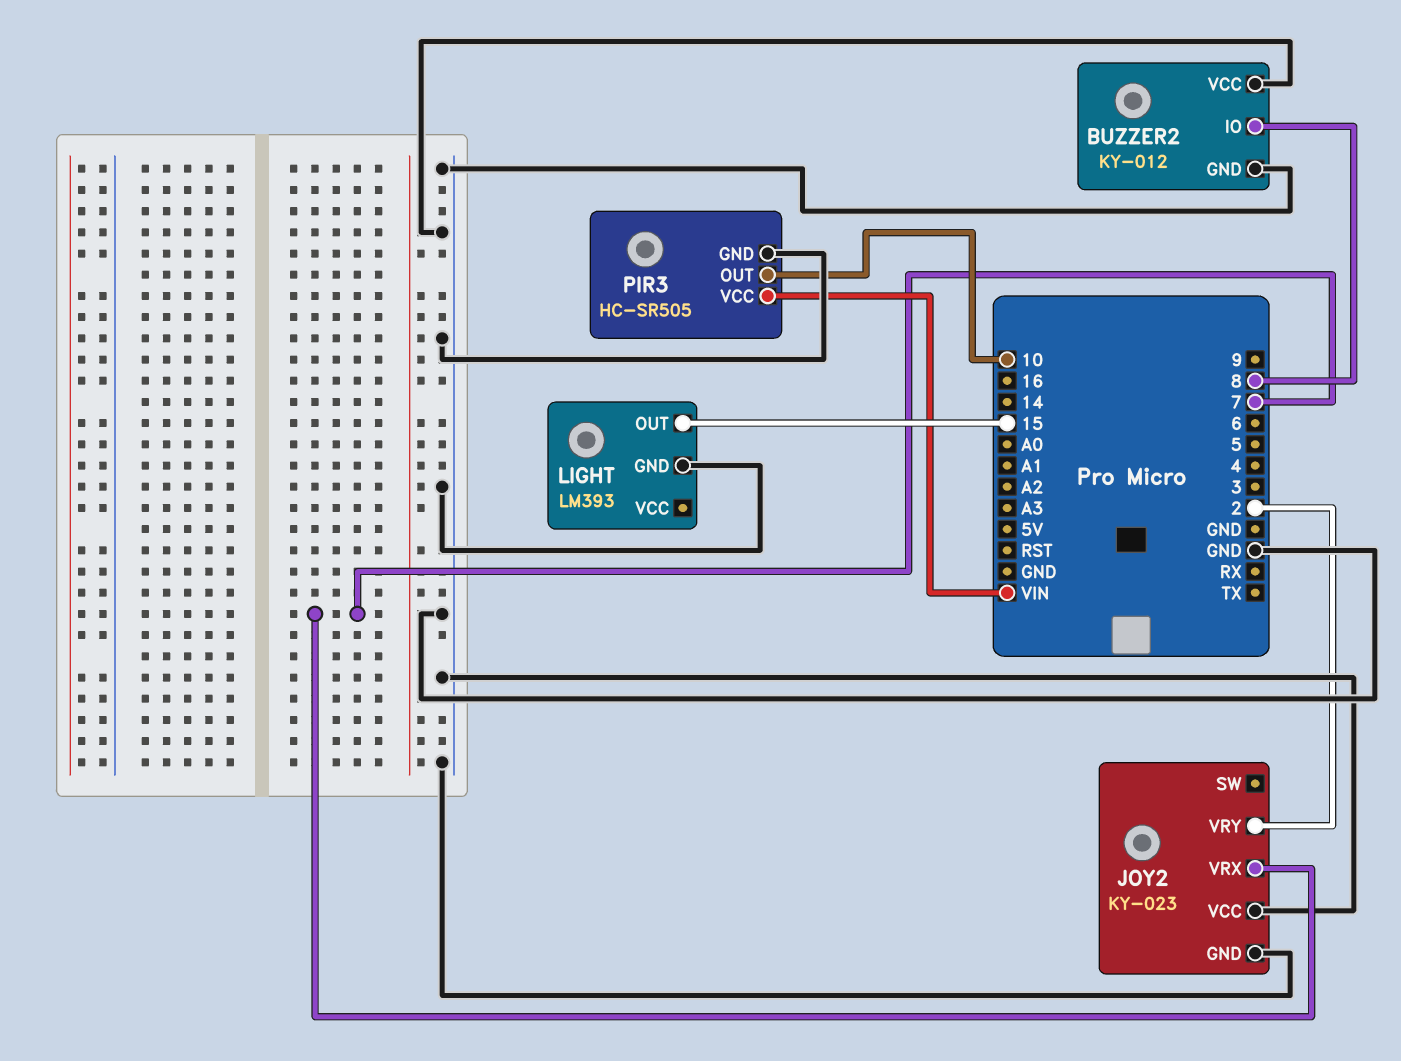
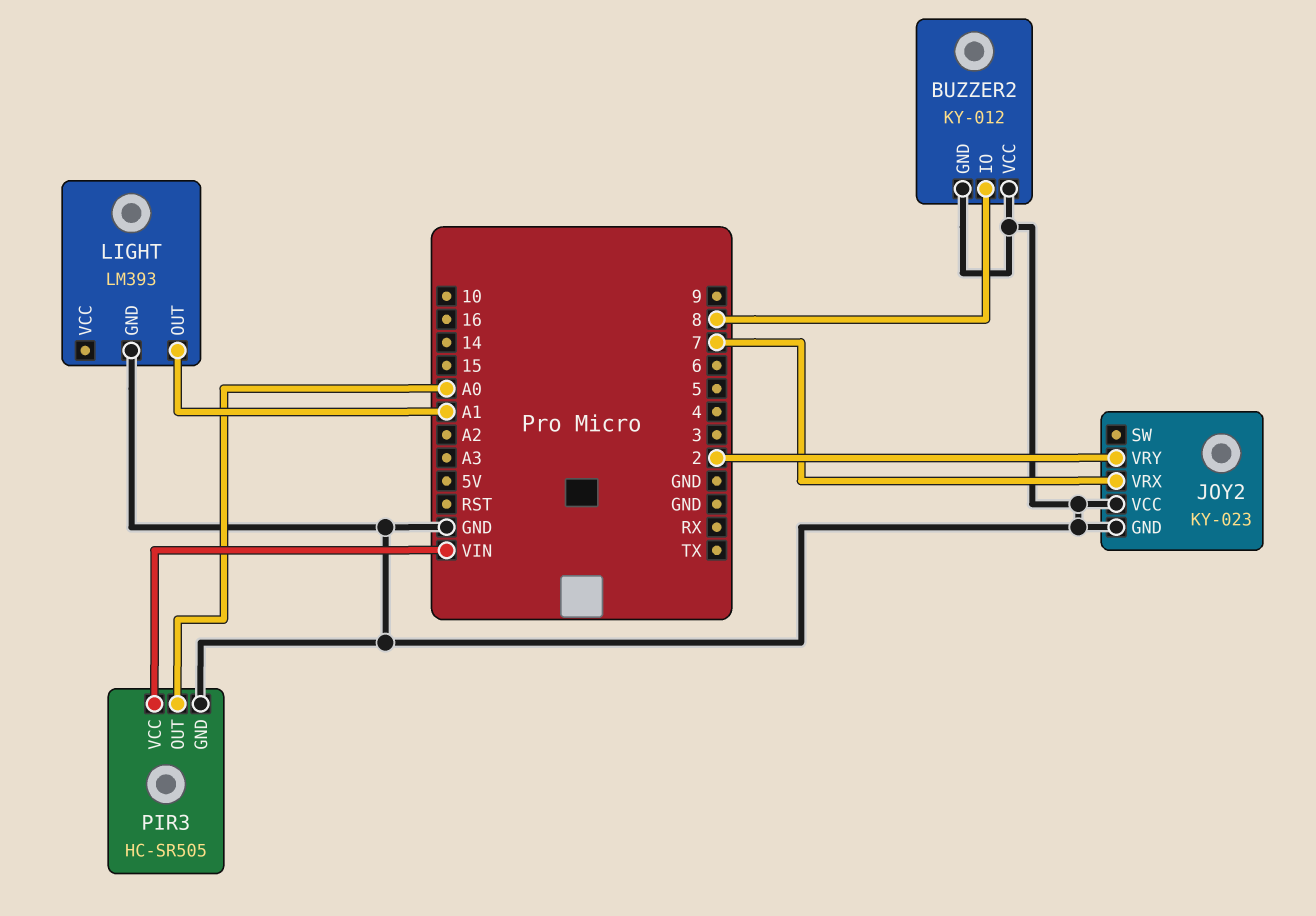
LIGHT pin OUT: 15 -> A1
PIR3 pin OUT: 10 -> A0

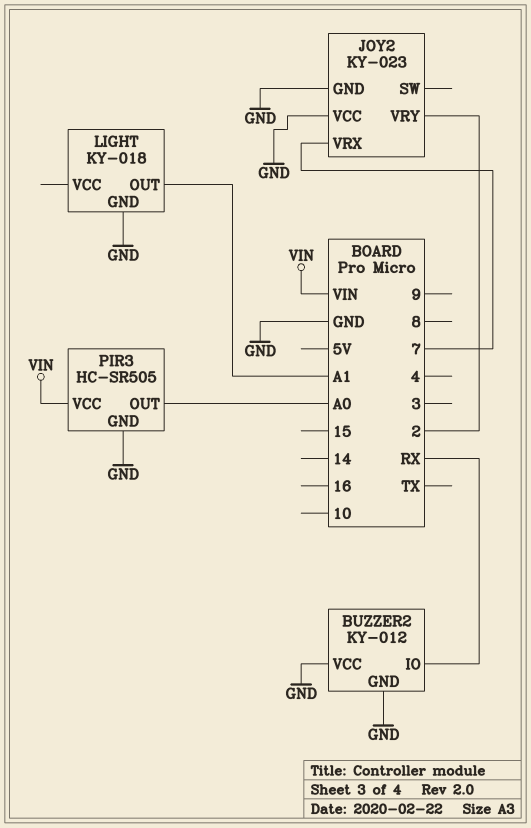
BUZZER2 pin IO: 8 -> RX
LIGHT: LM393 -> KY-018

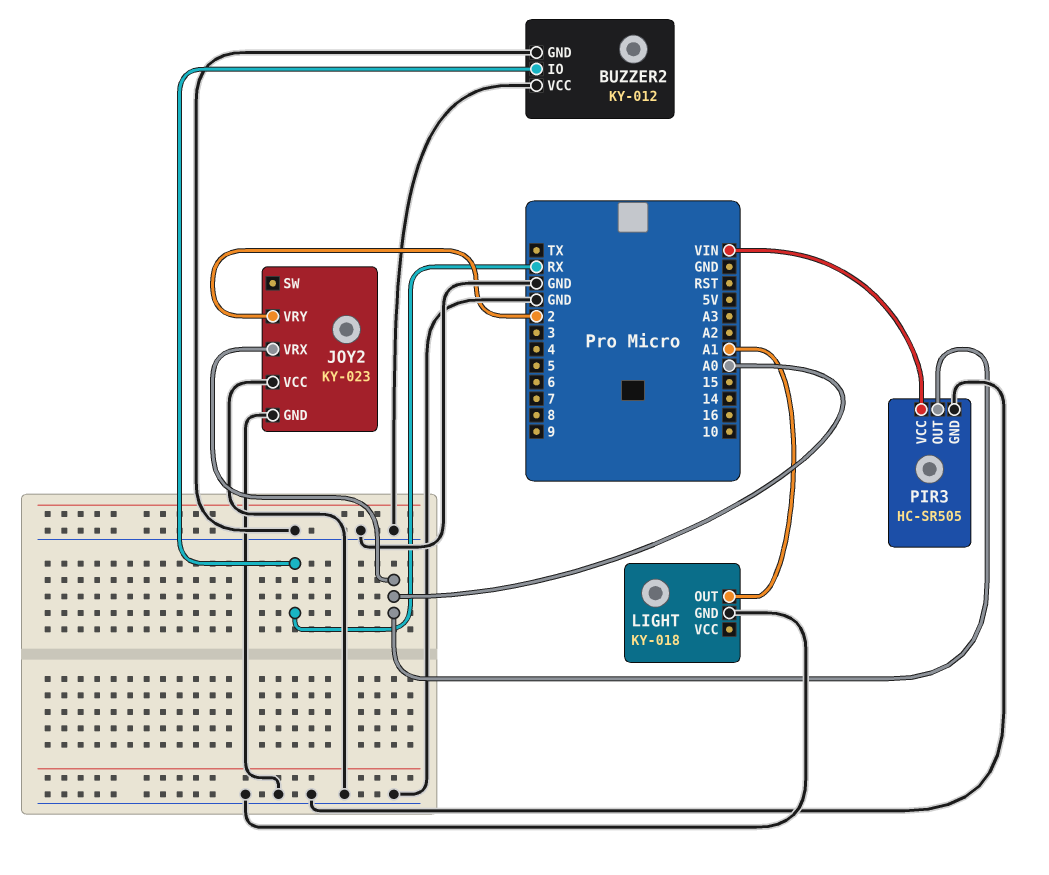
JOY2 pin VRX: 7 -> A0

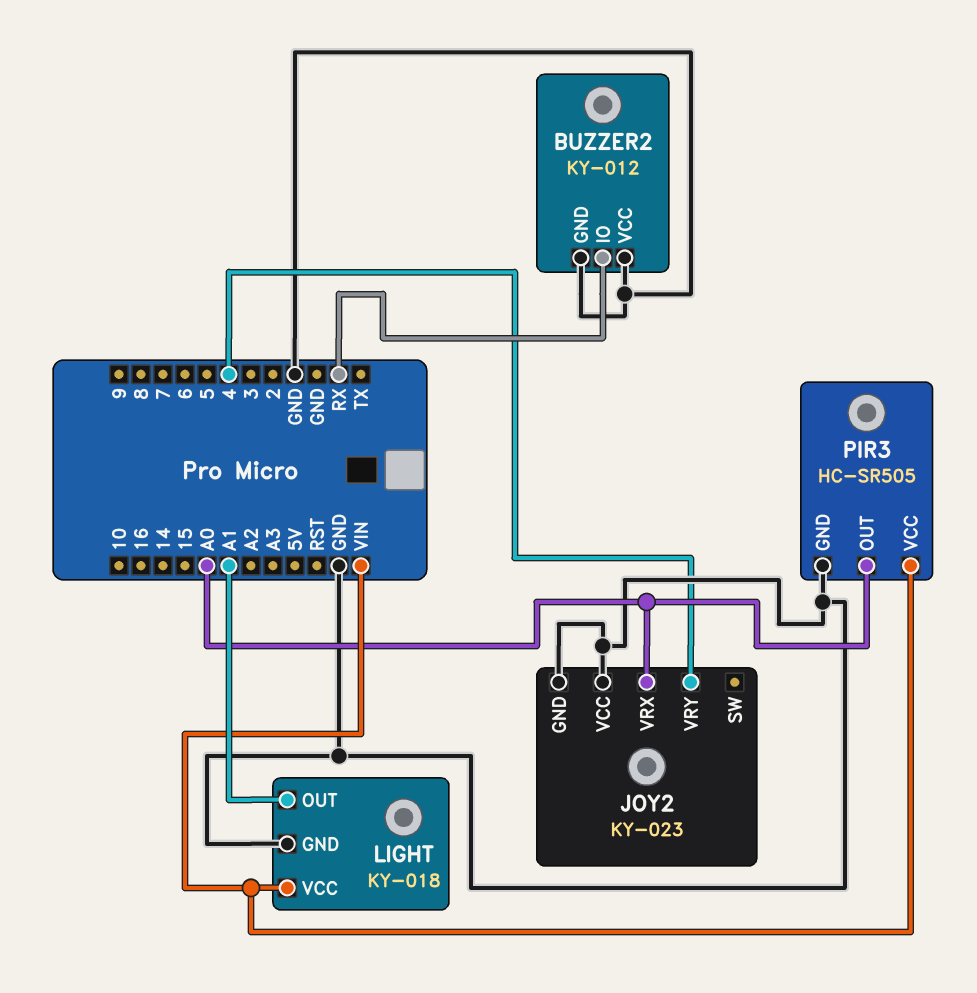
JOY2 pin VRY: 2 -> 4
LIGHT pin VCC: none -> VIN

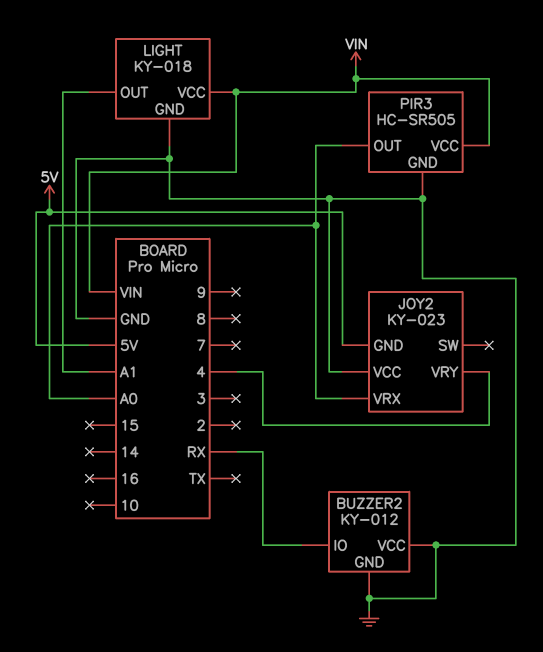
JOY2 pin GND: GND -> 5V

